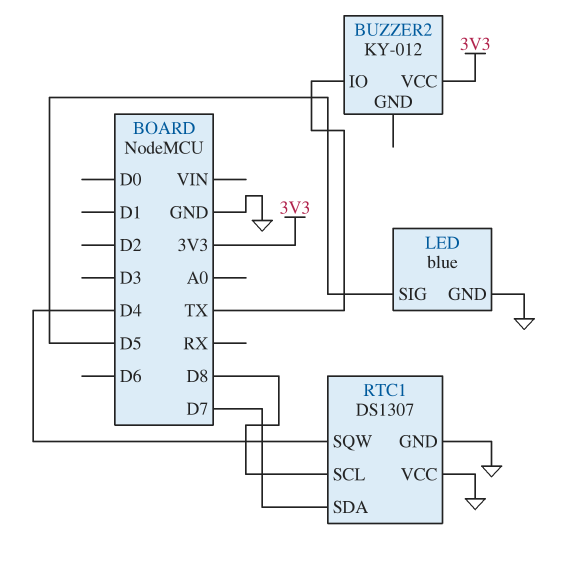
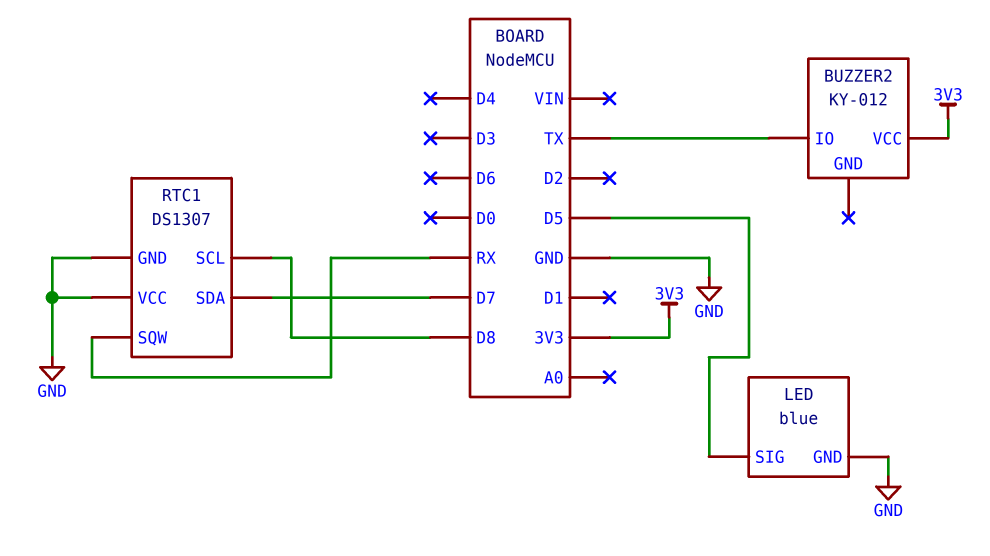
RTC1 pin SQW: D4 -> RX

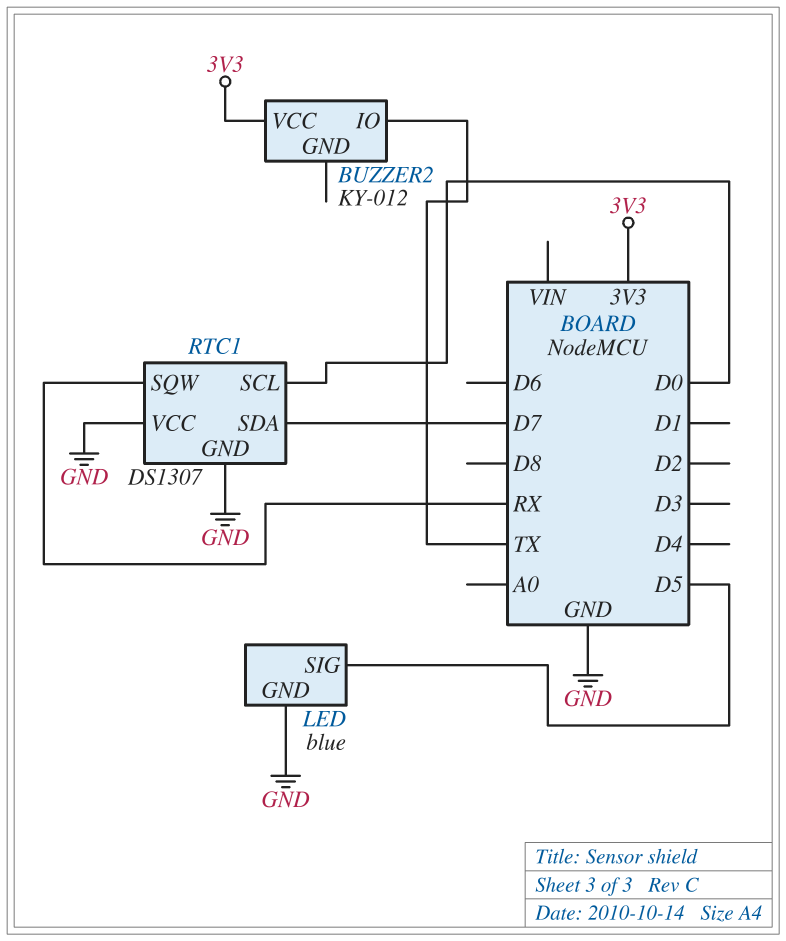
RTC1 pin SCL: D8 -> D0

